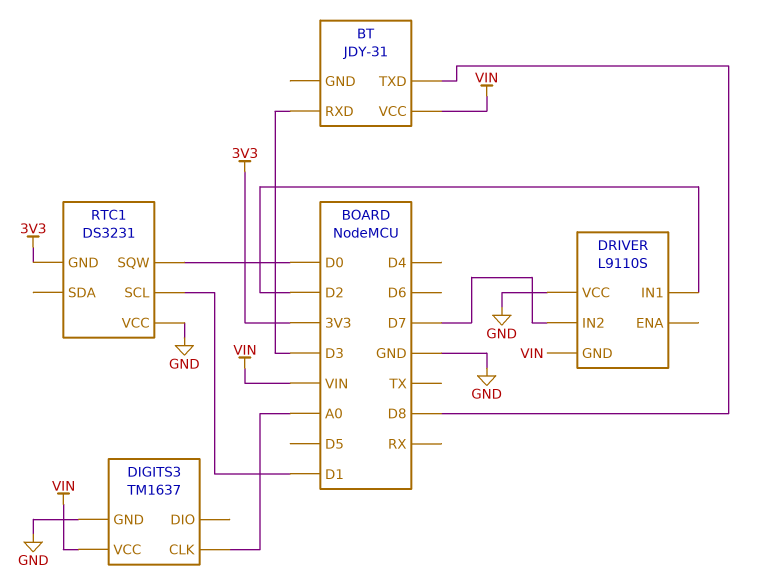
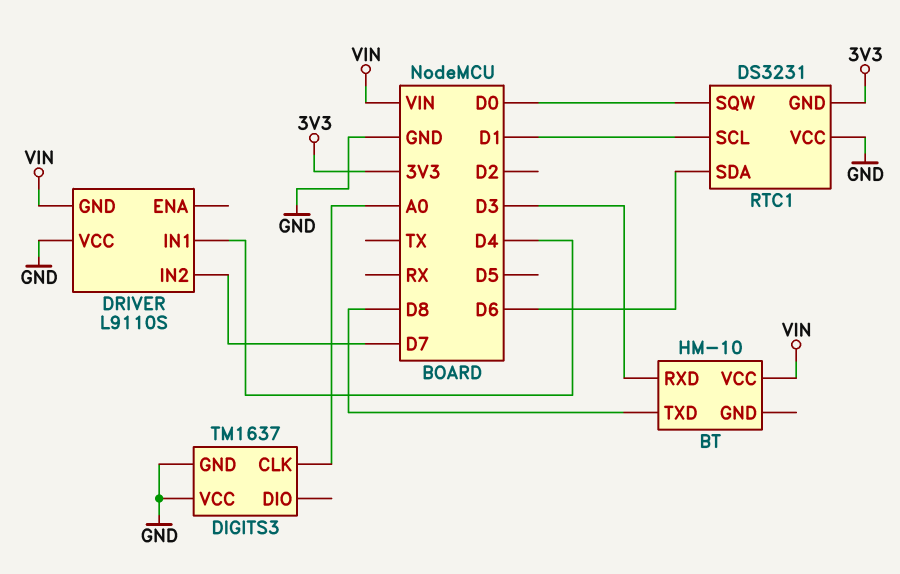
BT: JDY-31 -> HM-10
DIGITS3 pin VCC: VIN -> GND
DRIVER pin IN1: D2 -> D4
RTC1 pin SDA: none -> D6

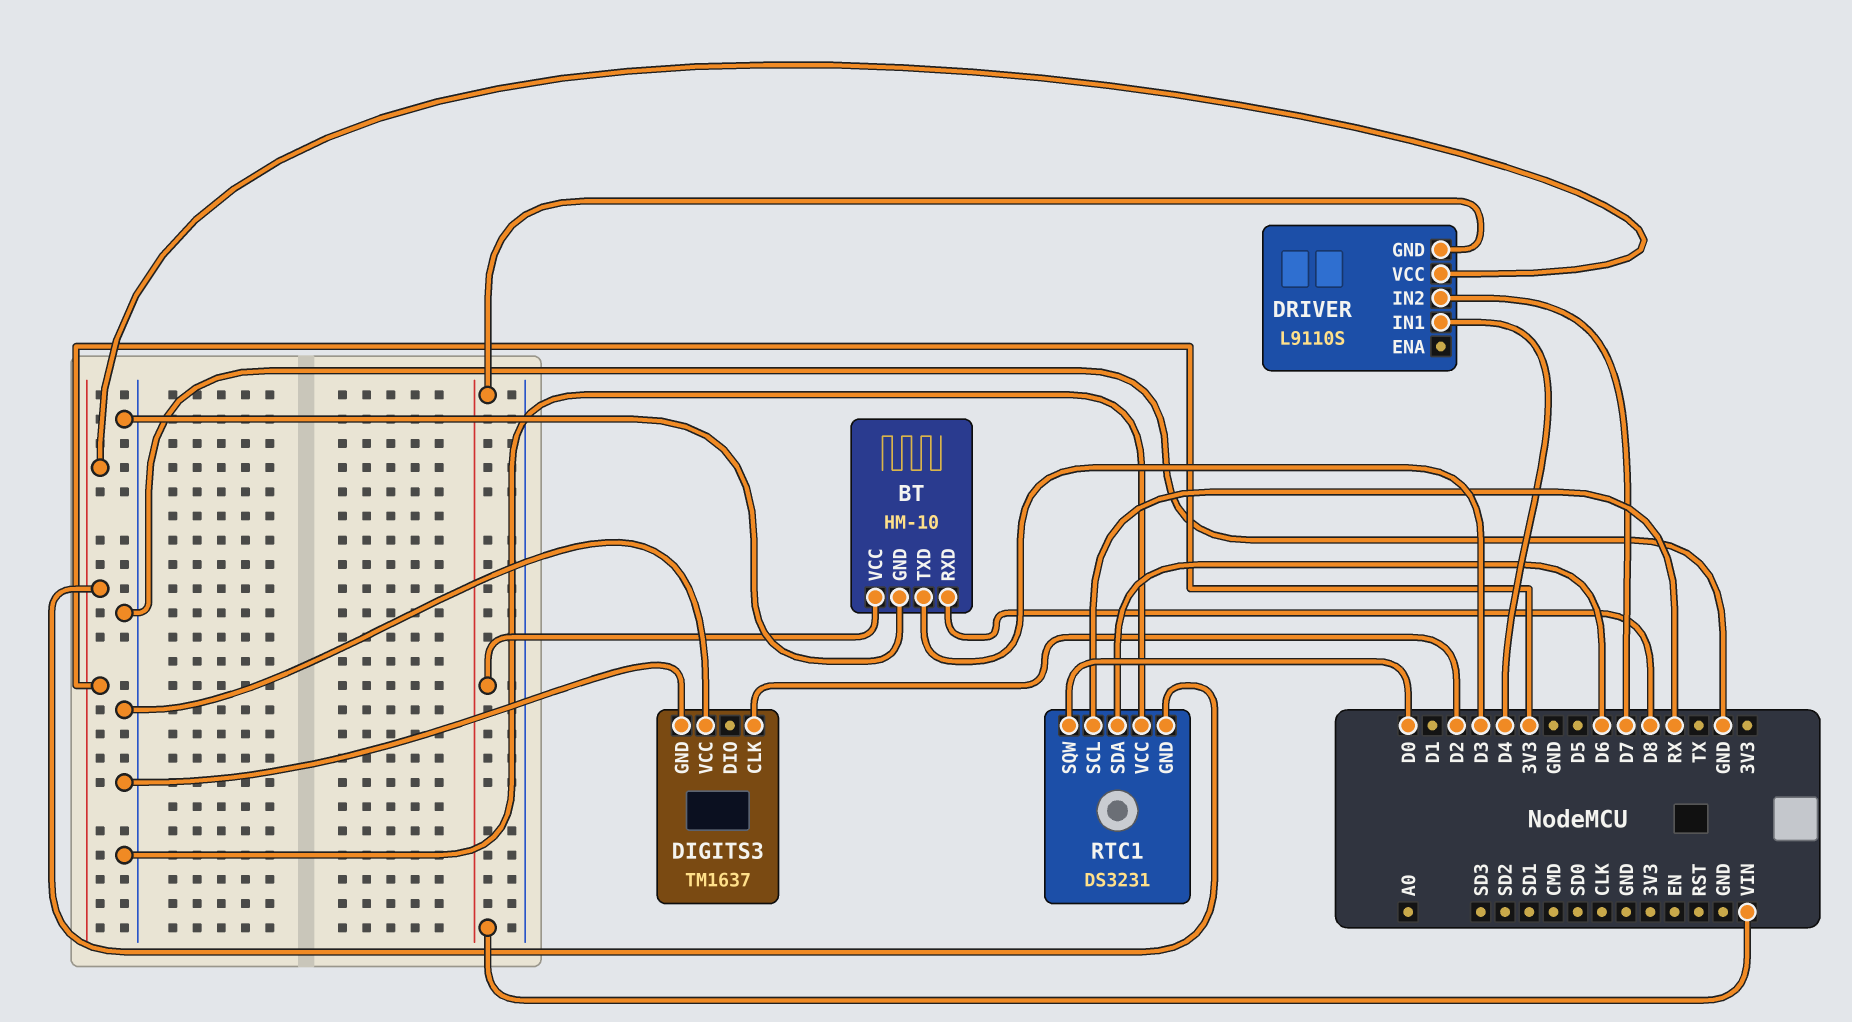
BT pin GND: none -> GND
BT pin RXD: D3 -> D8
BT pin TXD: D8 -> D3
DIGITS3 pin CLK: A0 -> D2
DRIVER pin VCC: GND -> 3V3
RTC1 pin SCL: D1 -> RX

